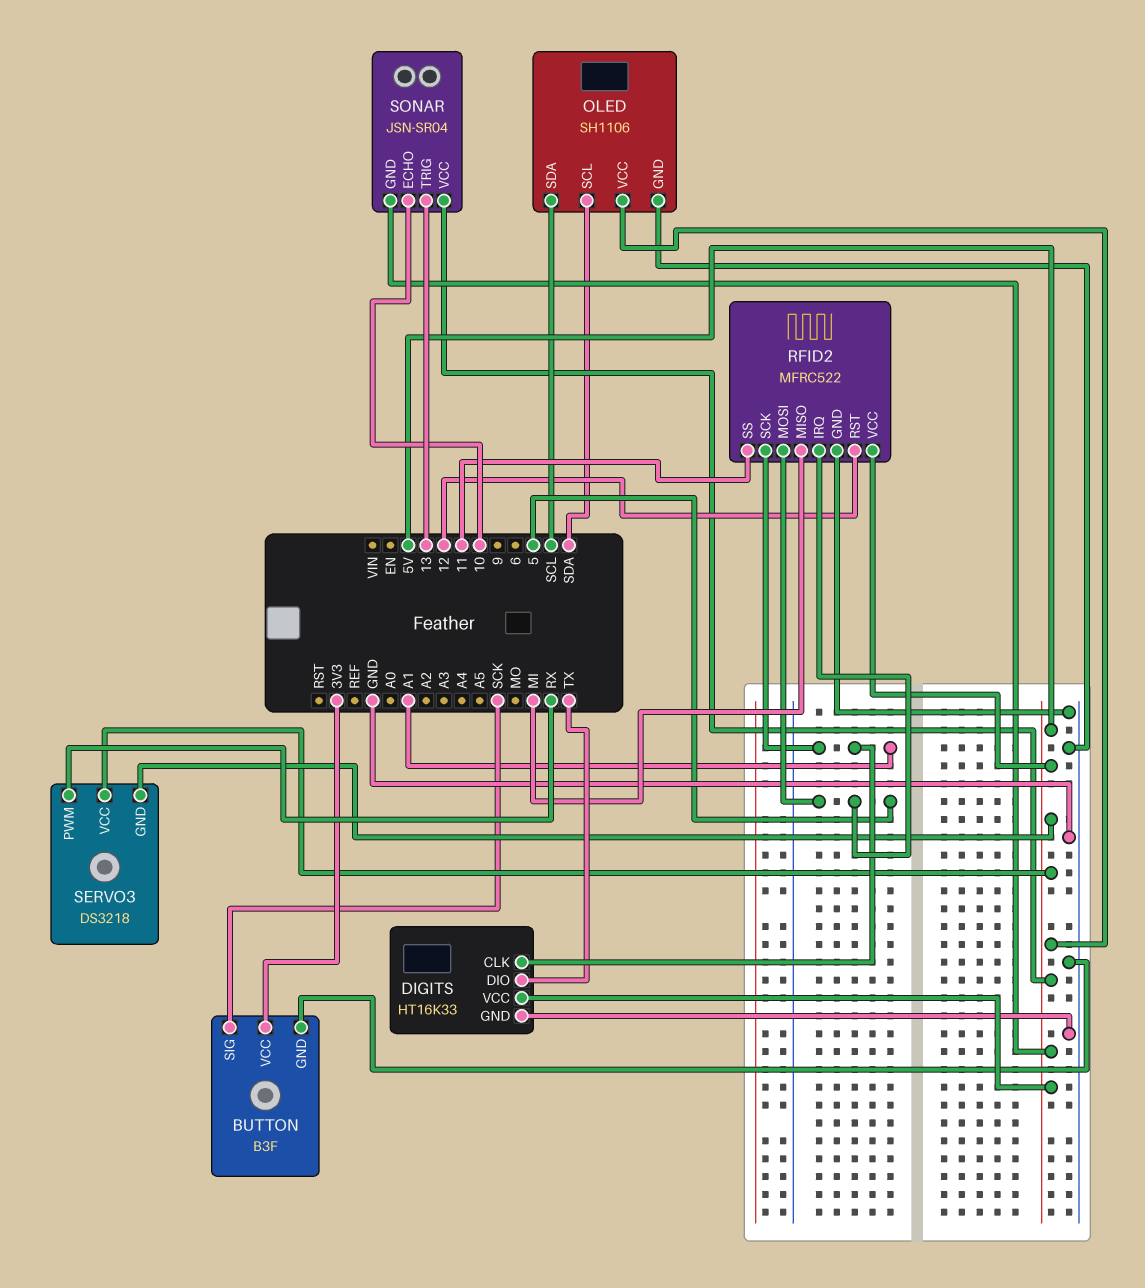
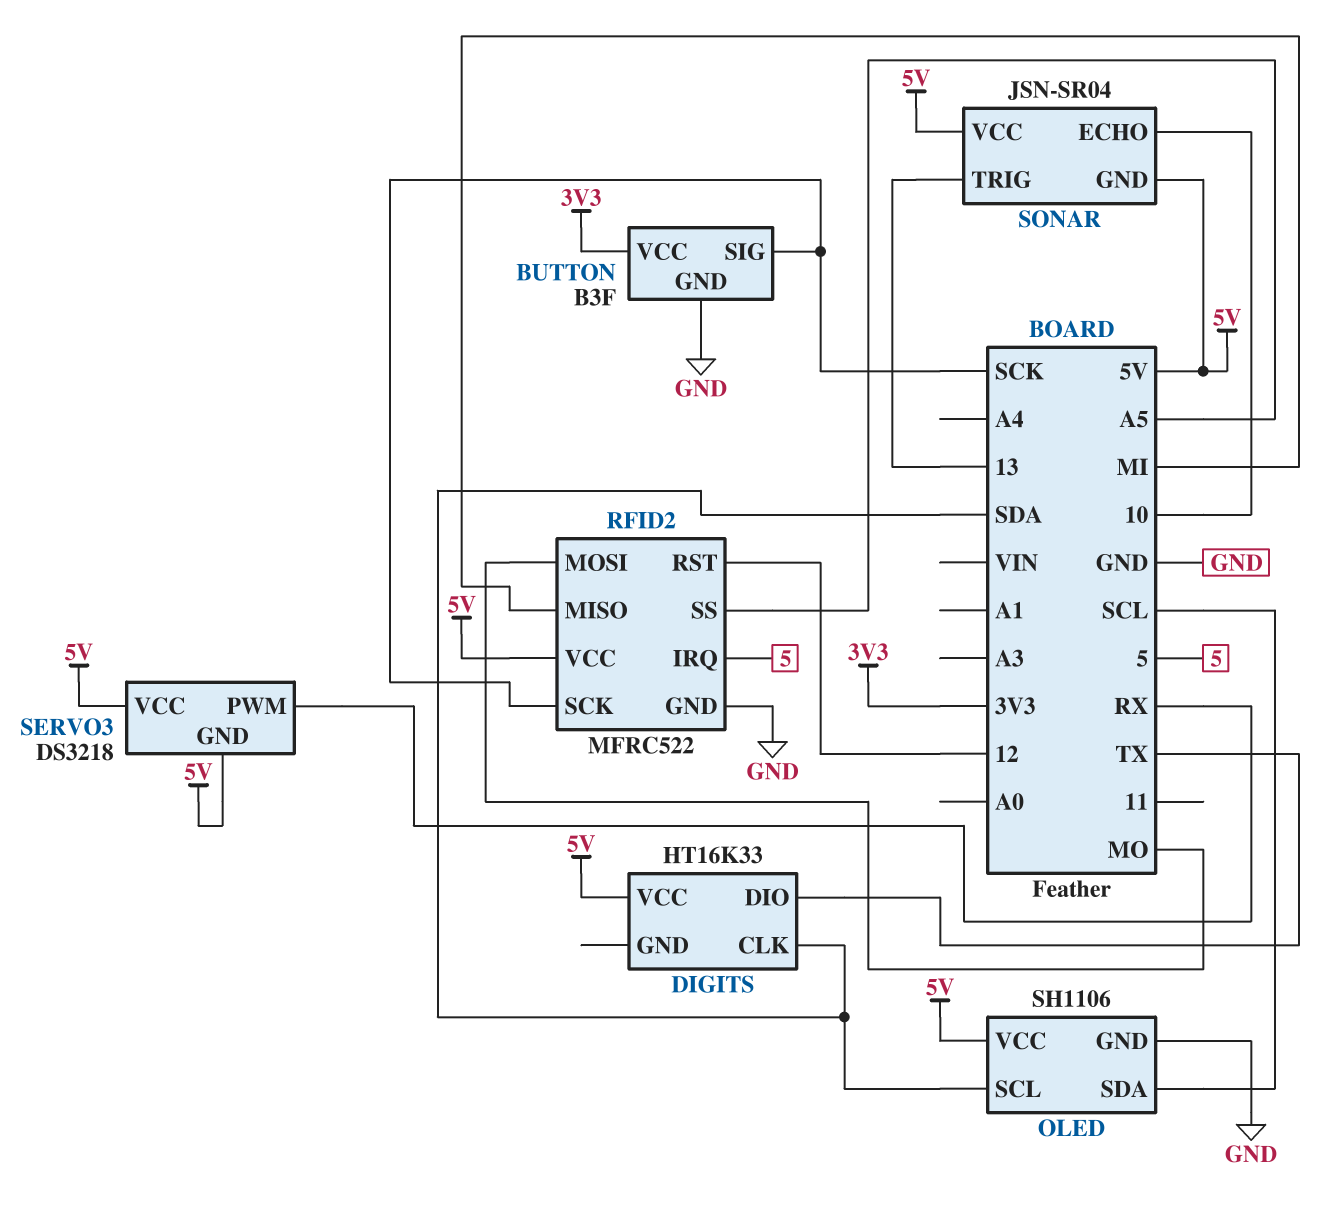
DIGITS pin CLK: A1 -> SDA
DIGITS pin GND: GND -> none
RFID2 pin MOSI: 5 -> MO
RFID2 pin SCK: A1 -> SCK
RFID2 pin SS: 11 -> A5

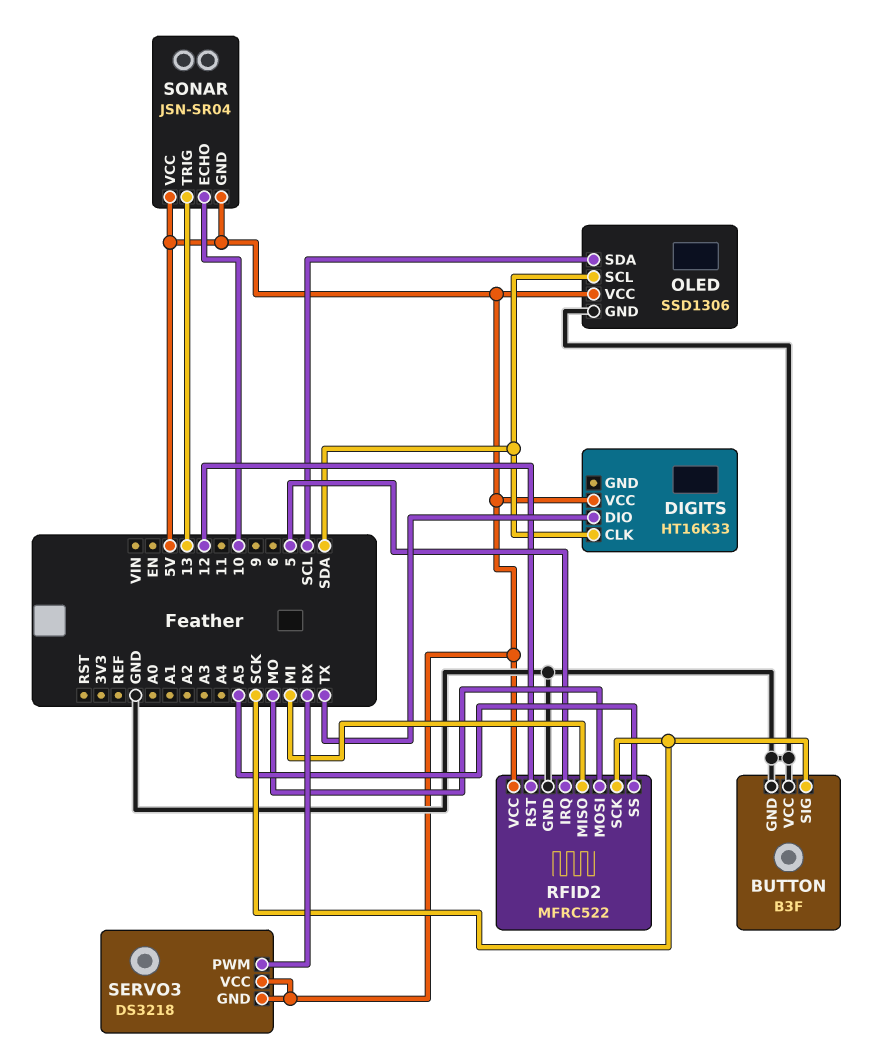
BUTTON pin VCC: 3V3 -> GND
OLED: SH1106 -> SSD1306

